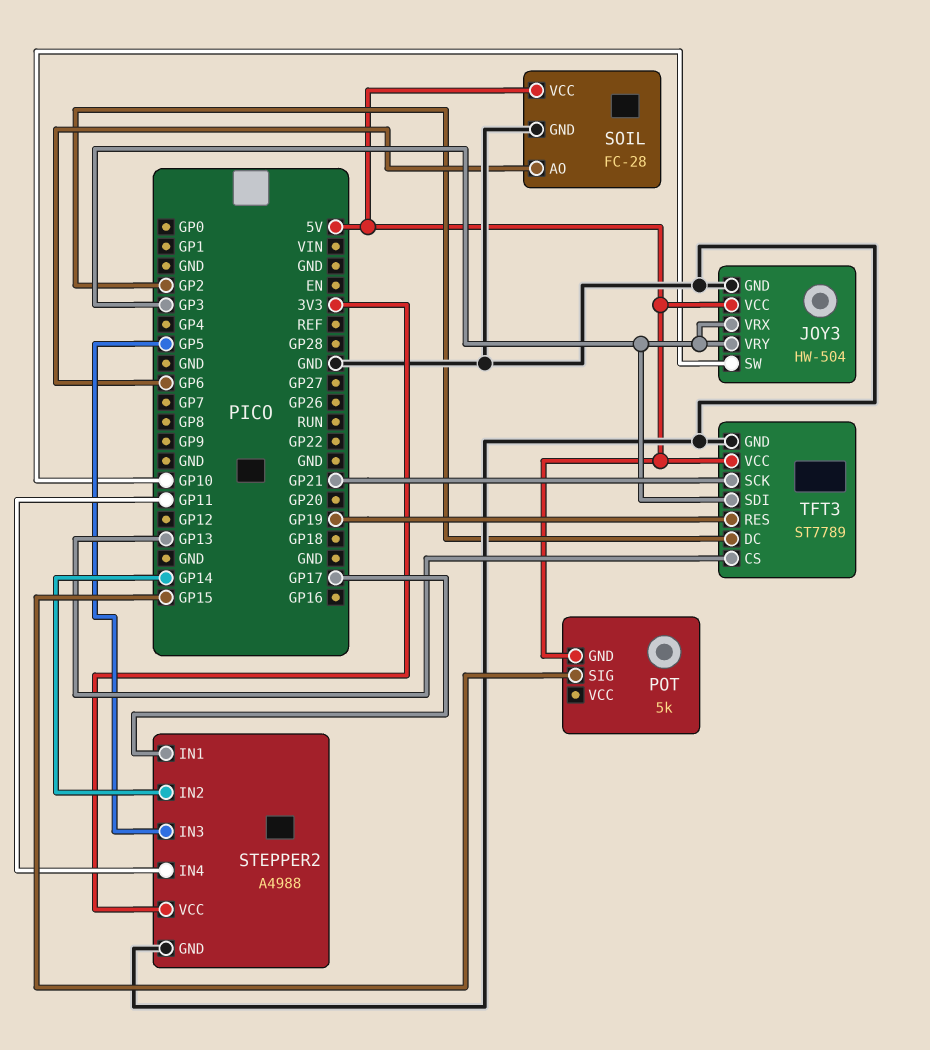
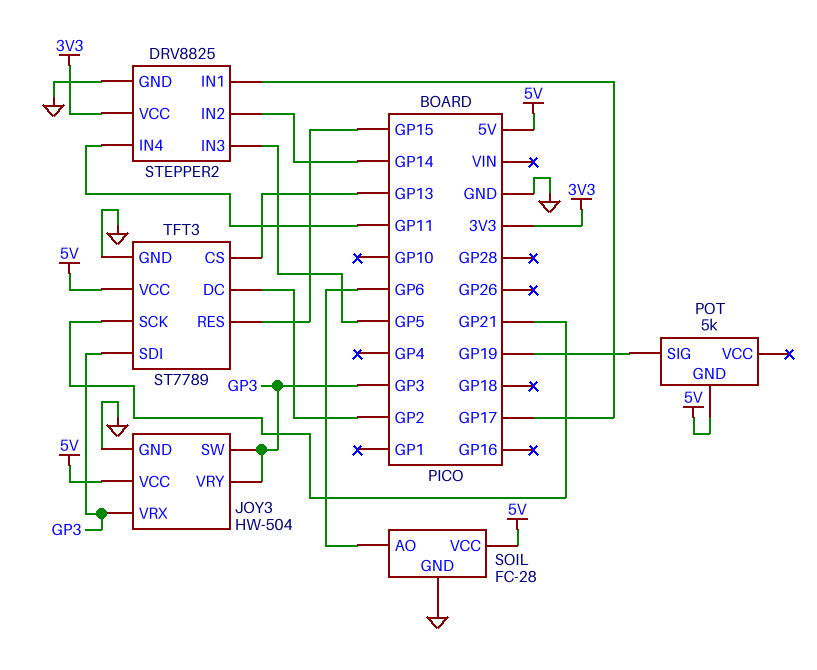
JOY3 pin SW: GP10 -> GP3
POT pin SIG: GP15 -> GP19
STEPPER2: A4988 -> DRV8825
TFT3 pin RES: GP19 -> GP15

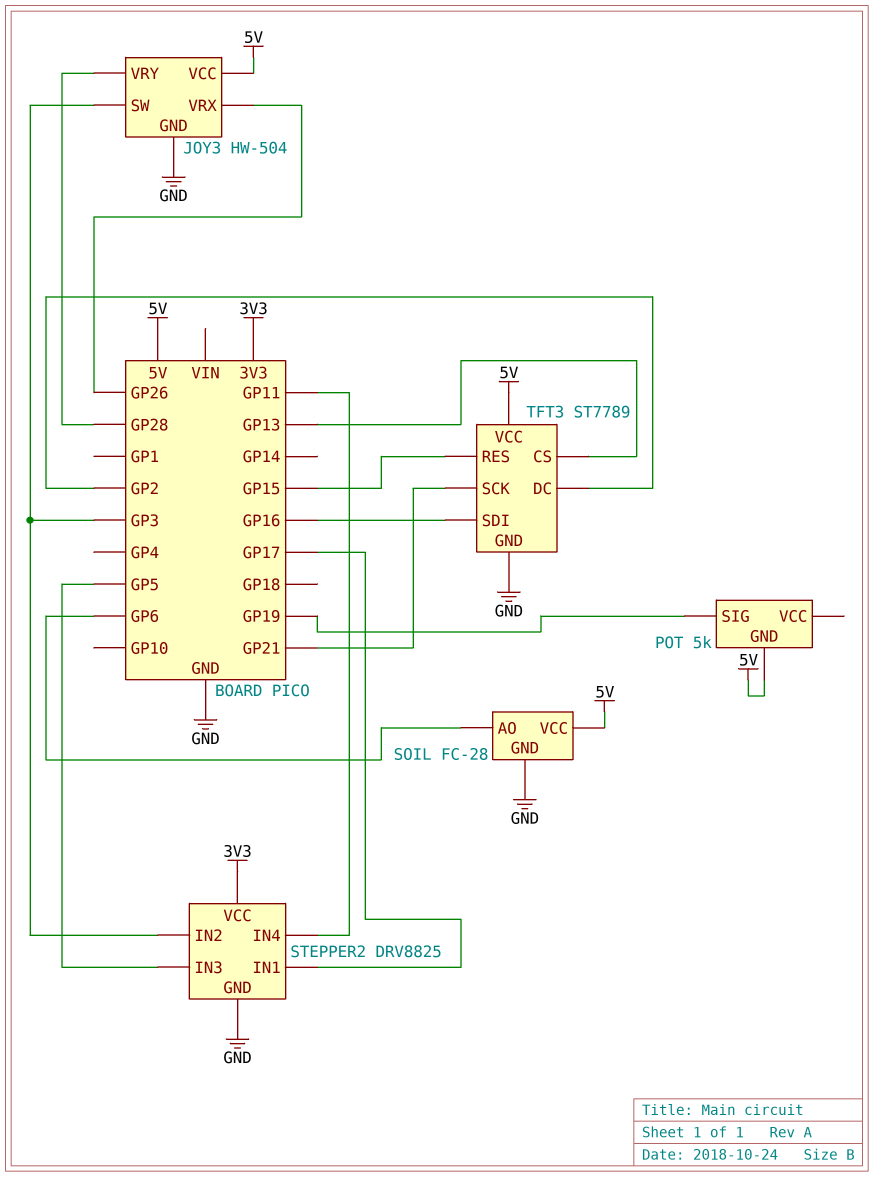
JOY3 pin VRX: GP3 -> GP26
JOY3 pin VRY: GP3 -> GP28
STEPPER2 pin IN2: GP14 -> GP3
TFT3 pin SDI: GP3 -> GP16

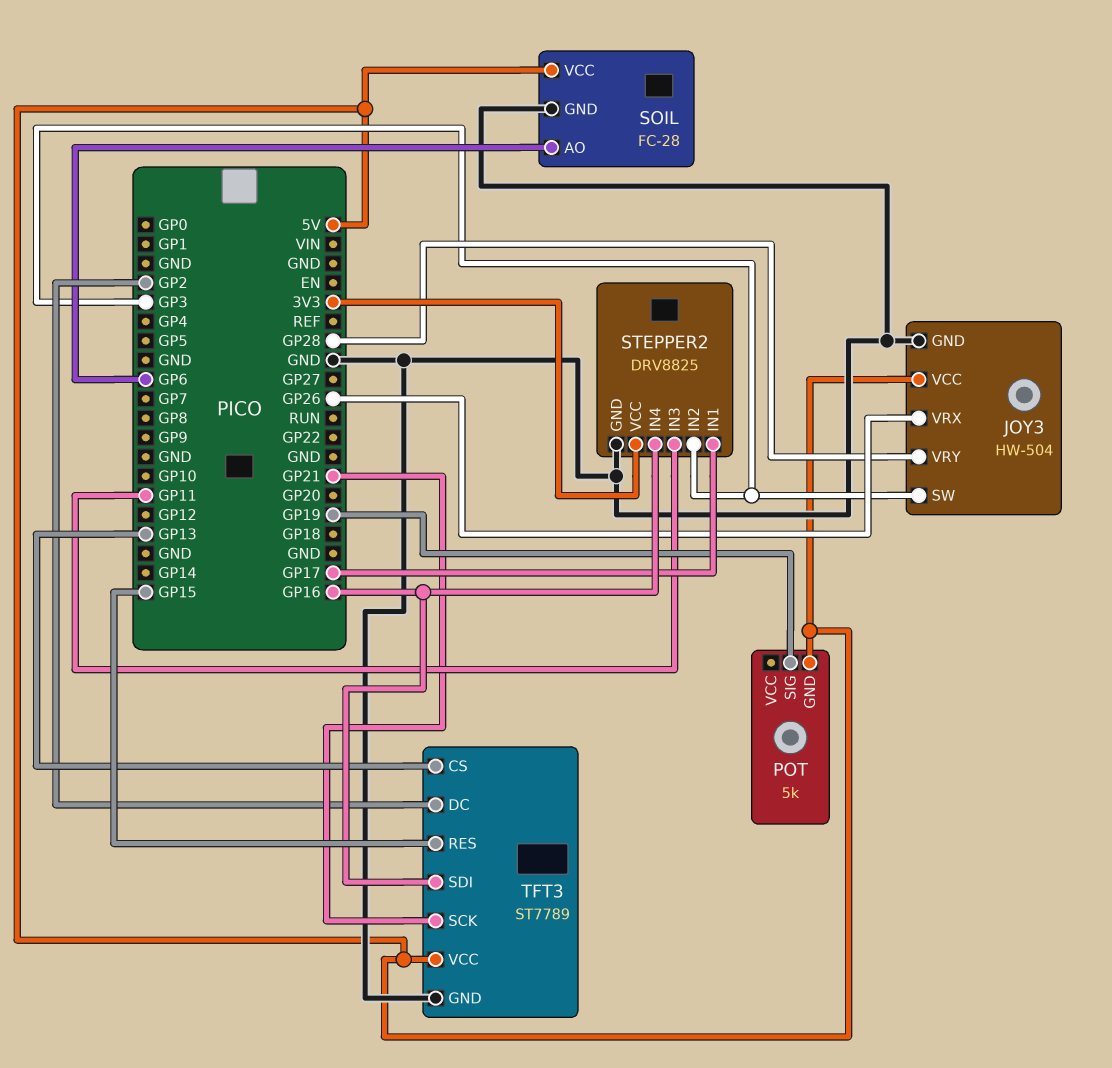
STEPPER2 pin IN3: GP5 -> GP11
STEPPER2 pin IN4: GP11 -> GP16

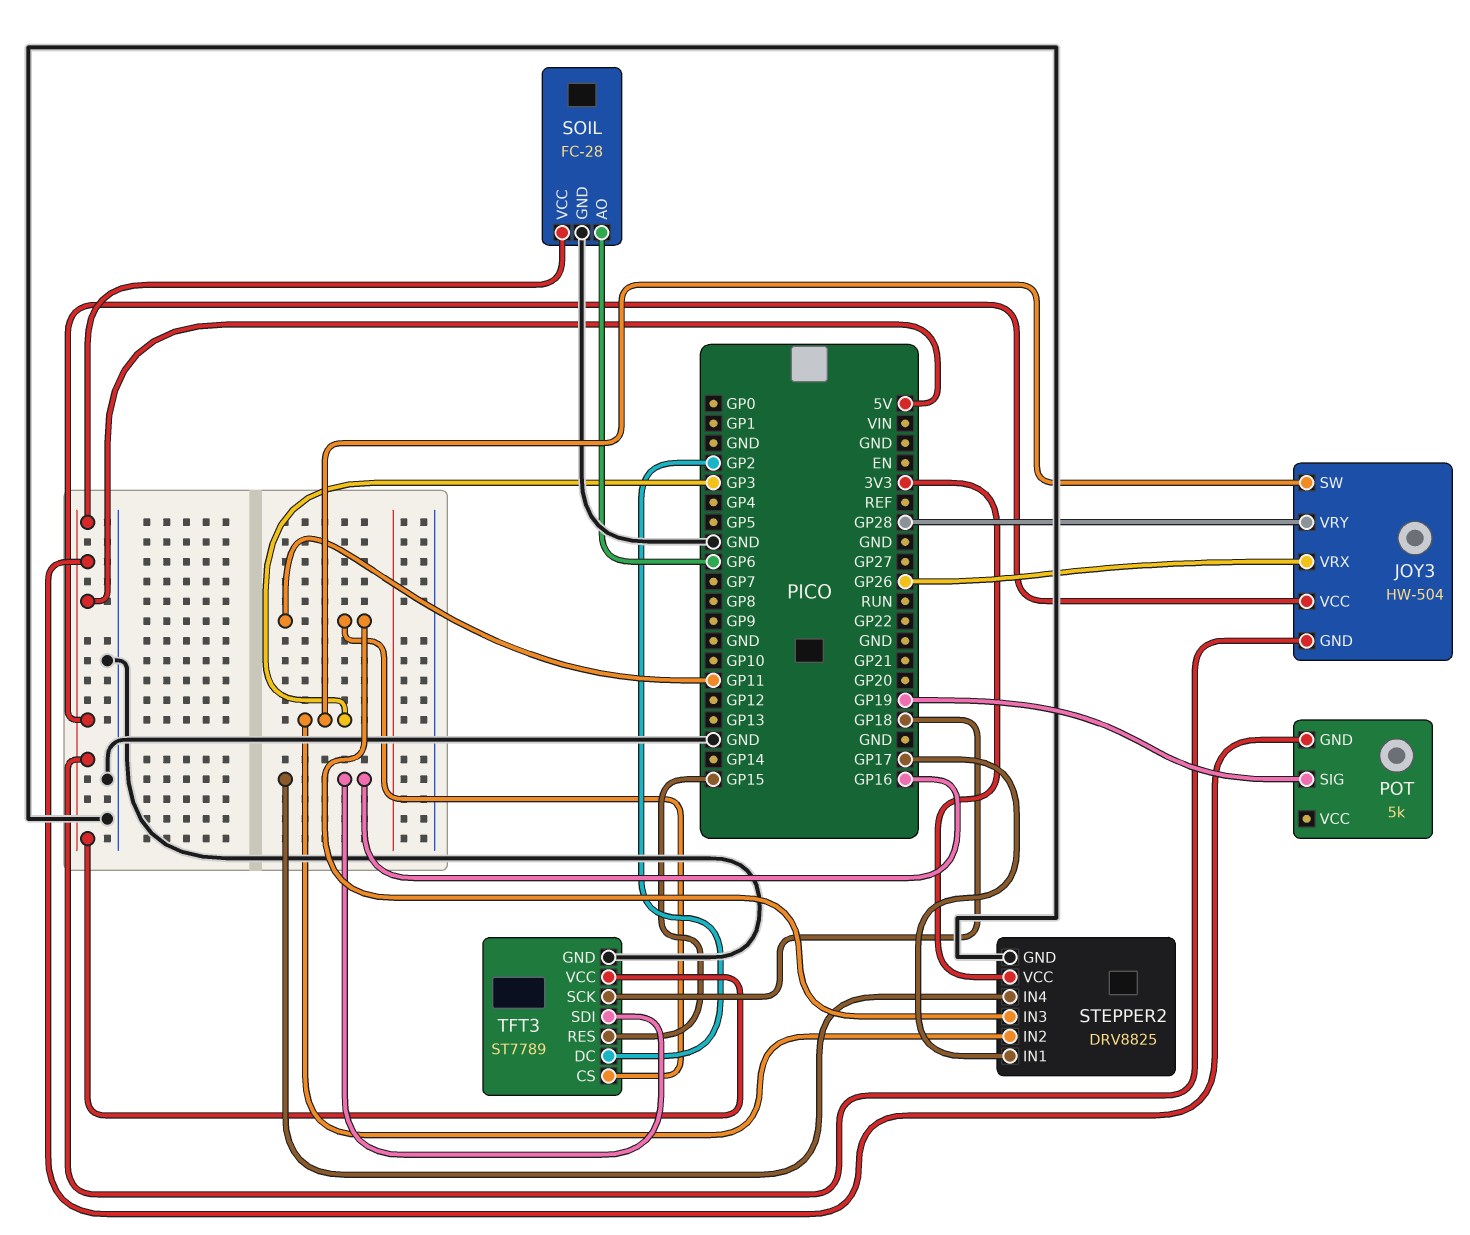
JOY3 pin GND: GND -> 5V
TFT3 pin CS: GP13 -> GP11
TFT3 pin SCK: GP21 -> GP18

